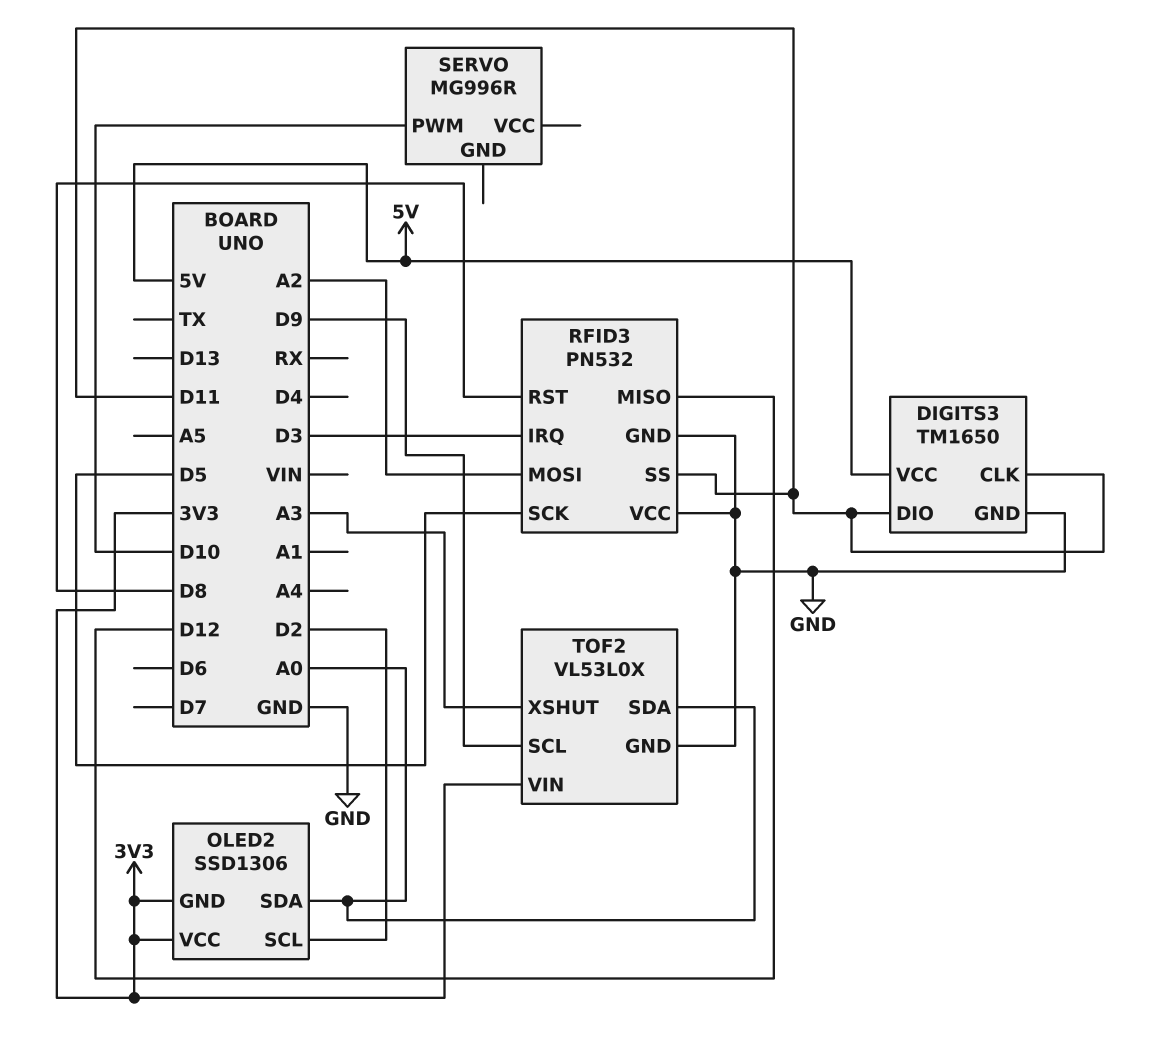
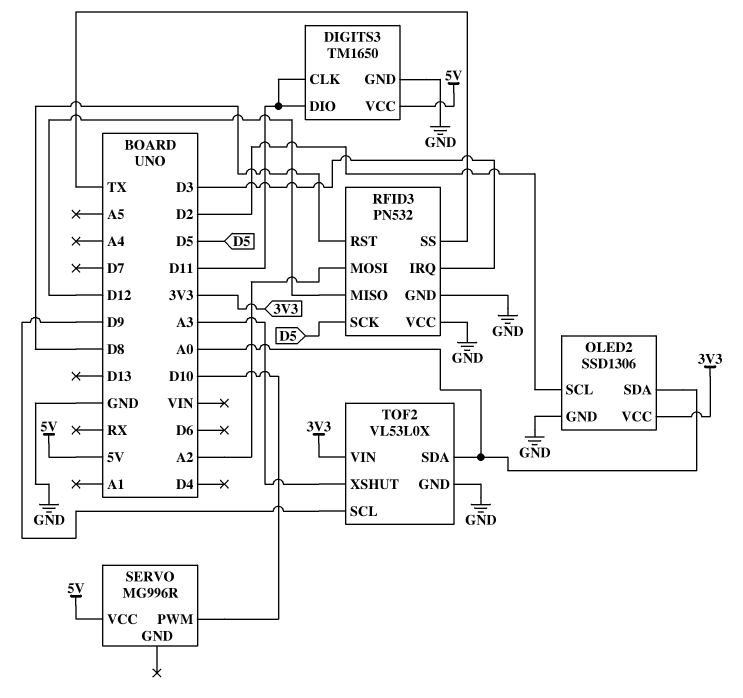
OLED2 pin GND: 3V3 -> GND
RFID3 pin SS: D11 -> TX
SERVO pin VCC: none -> 5V

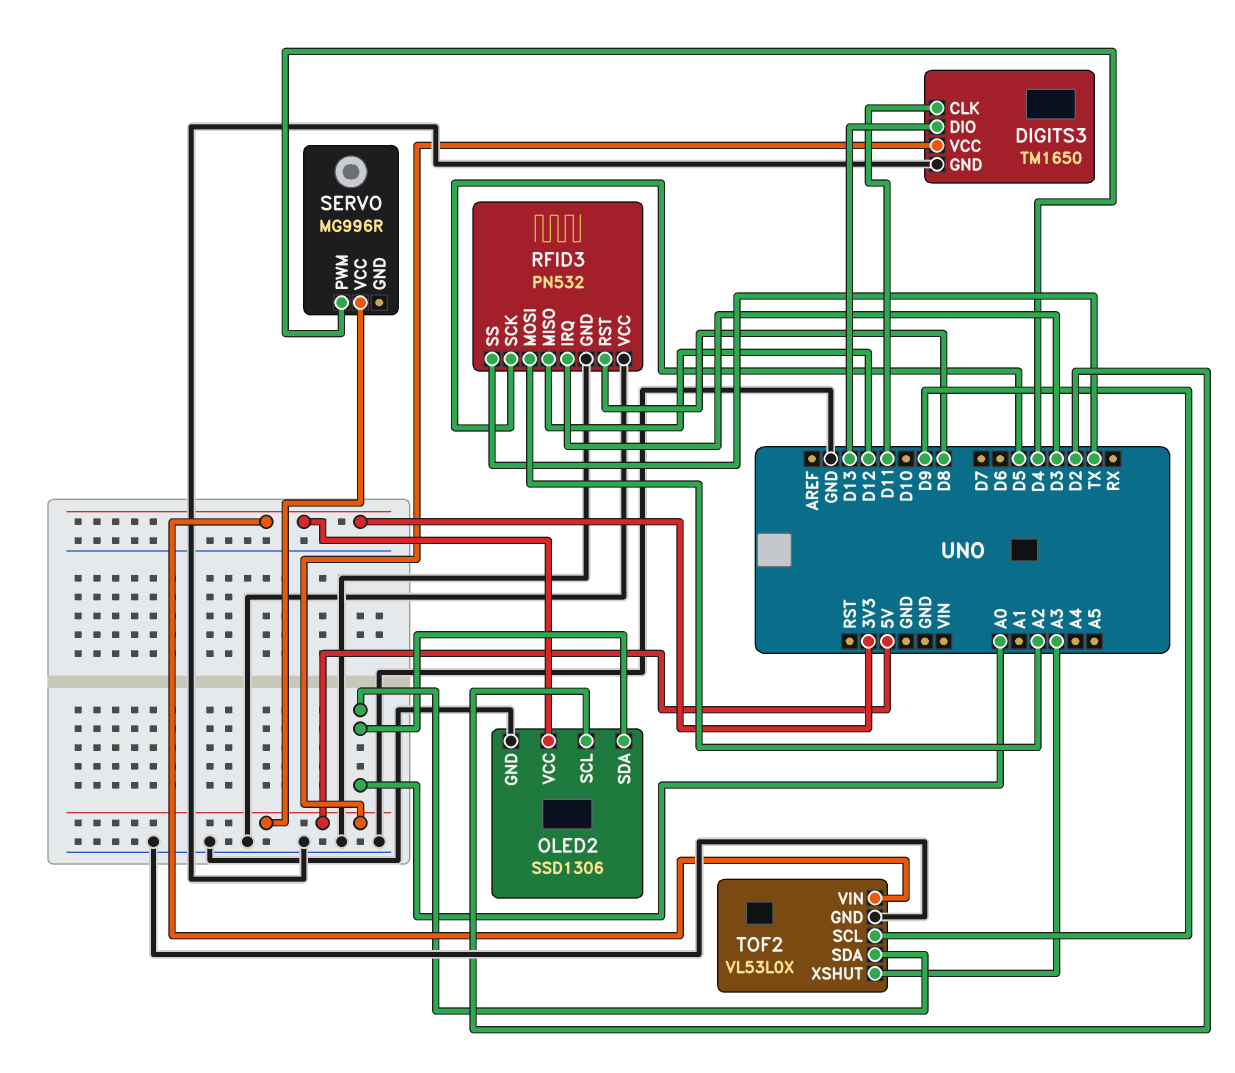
DIGITS3 pin DIO: D11 -> D13
SERVO pin PWM: D10 -> D4

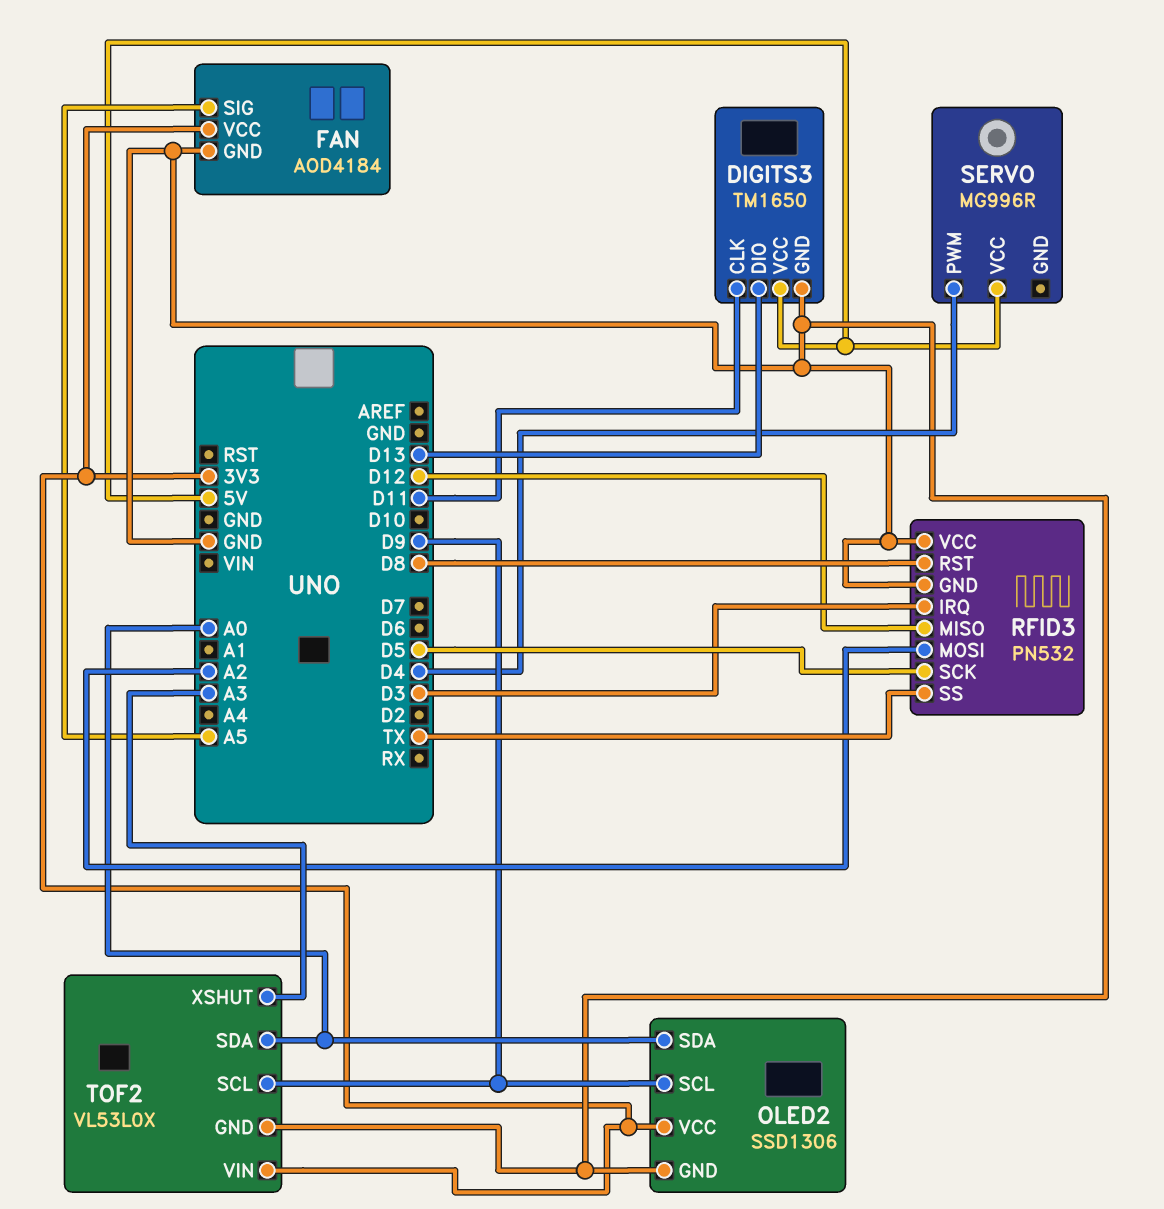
FAN: none -> AOD4184
FAN pin GND: none -> GND
FAN pin SIG: none -> A5
FAN pin VCC: none -> 3V3
OLED2 pin SCL: D2 -> D9

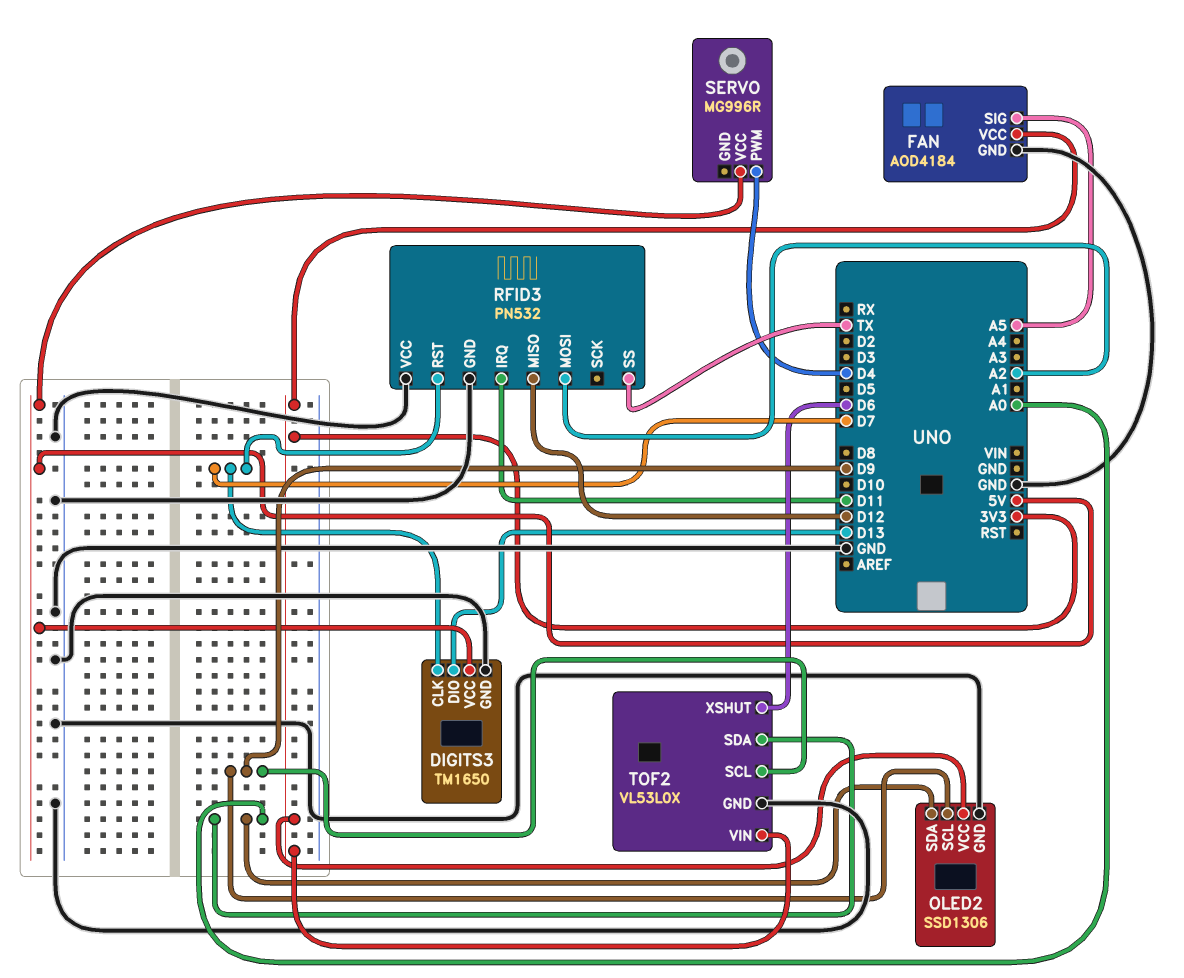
DIGITS3 pin CLK: D11 -> D7
RFID3 pin IRQ: D3 -> D11
RFID3 pin RST: D8 -> D7
RFID3 pin SCK: D5 -> none
TOF2 pin XSHUT: A3 -> D6

